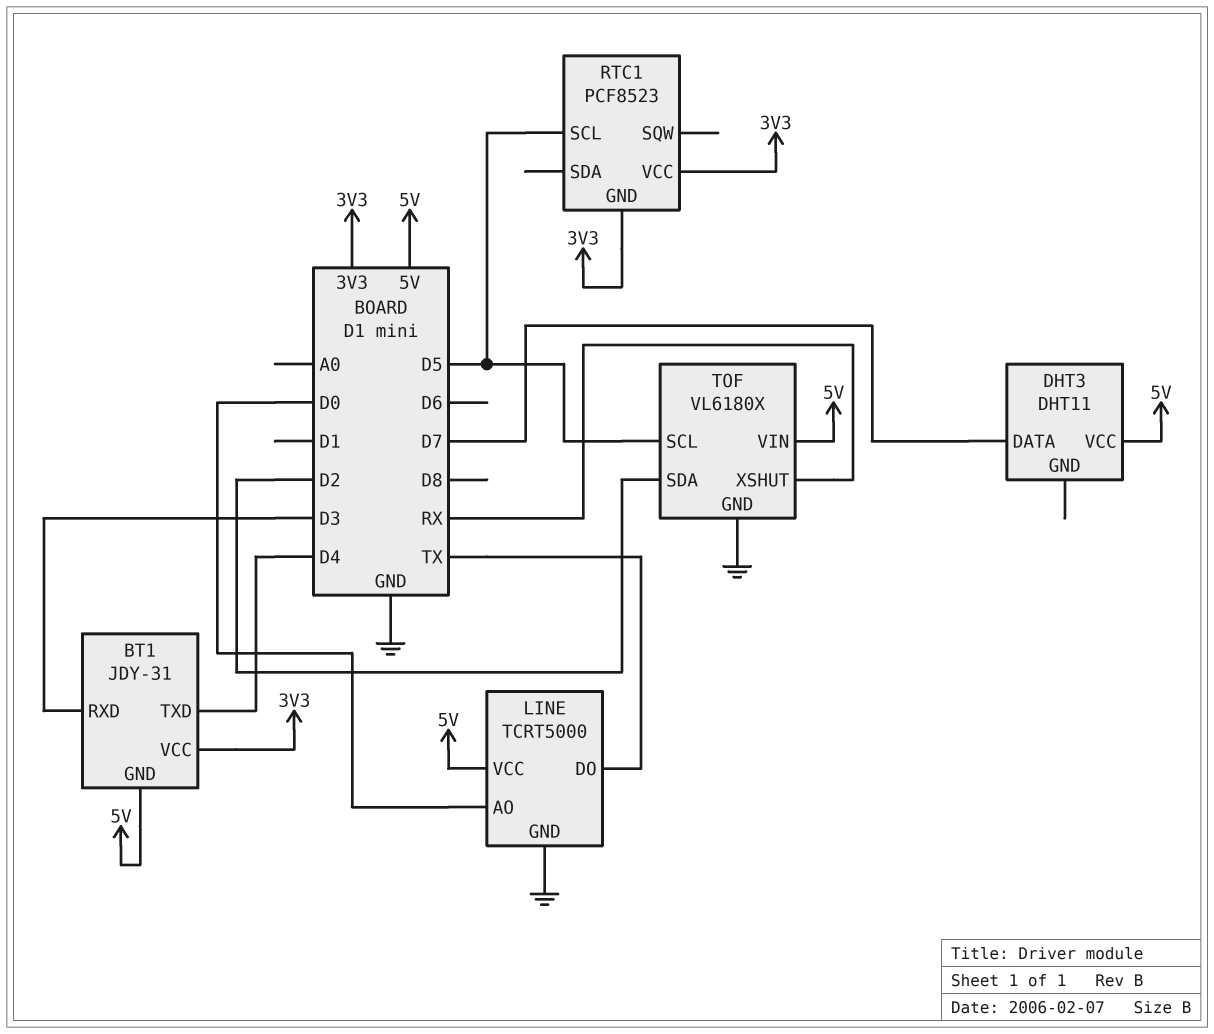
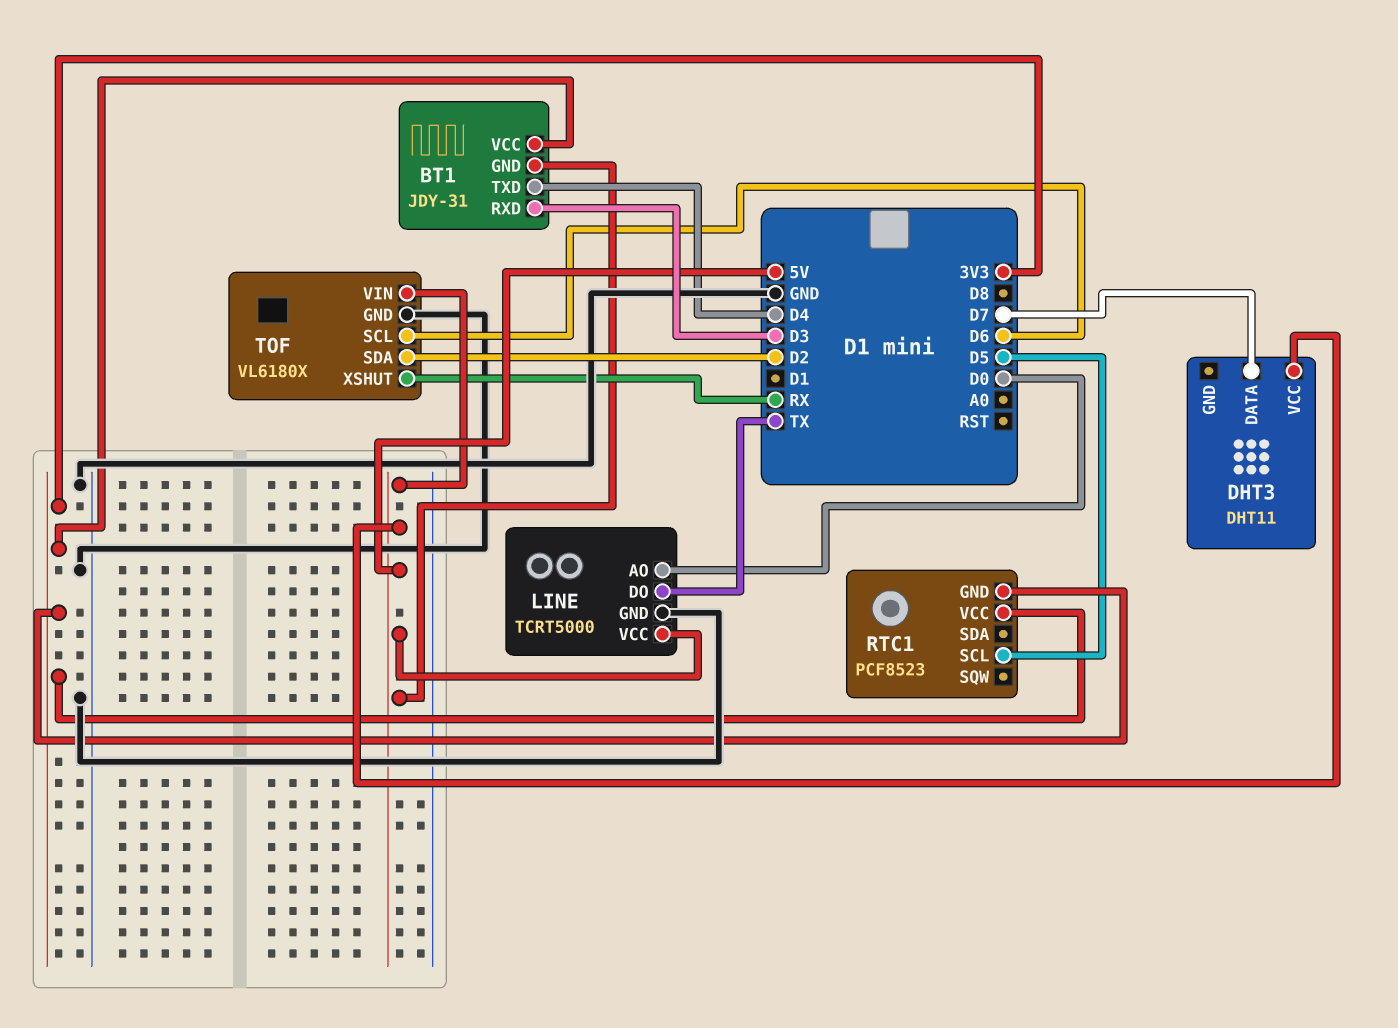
TOF pin SCL: D5 -> D6

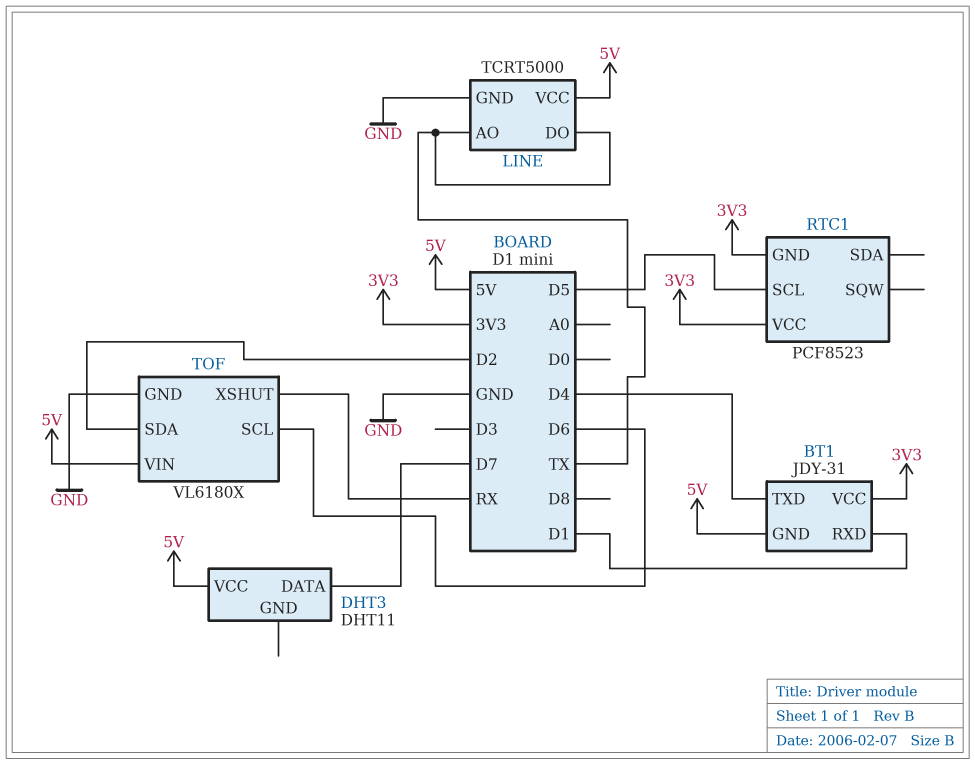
BT1 pin RXD: D3 -> D1
LINE pin AO: D0 -> TX

